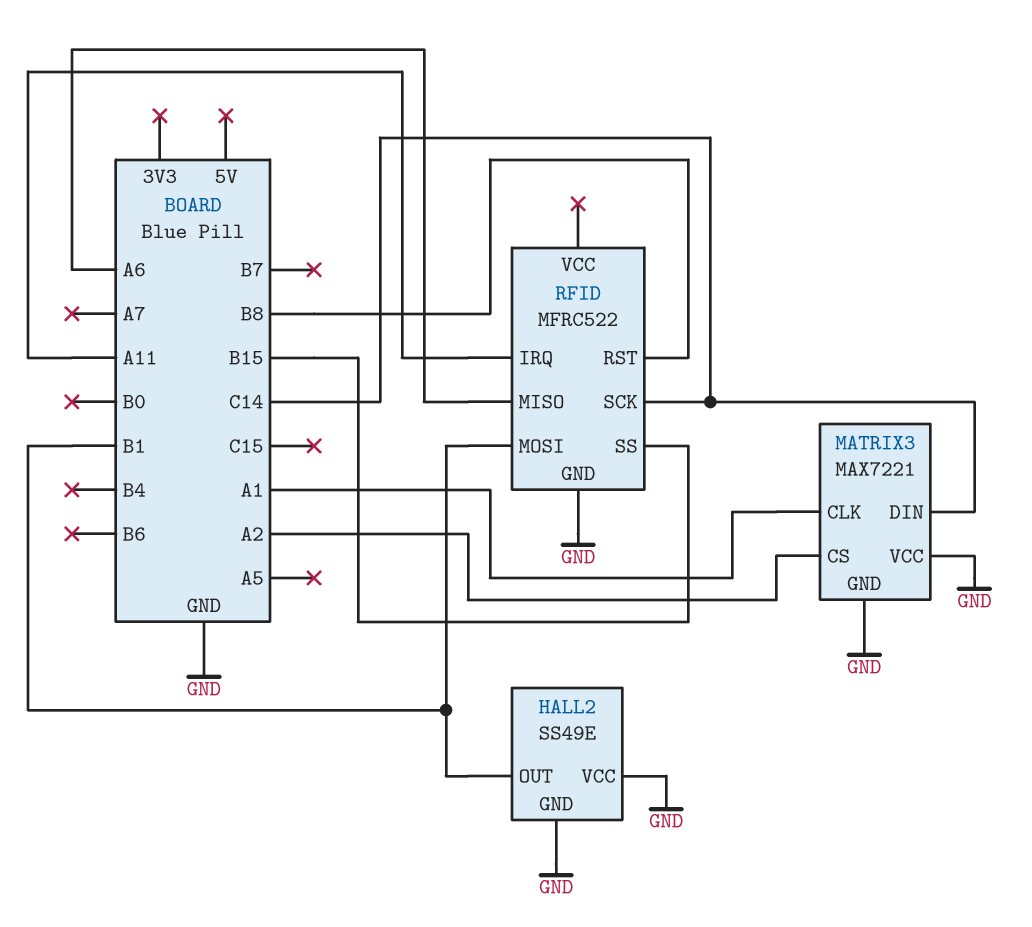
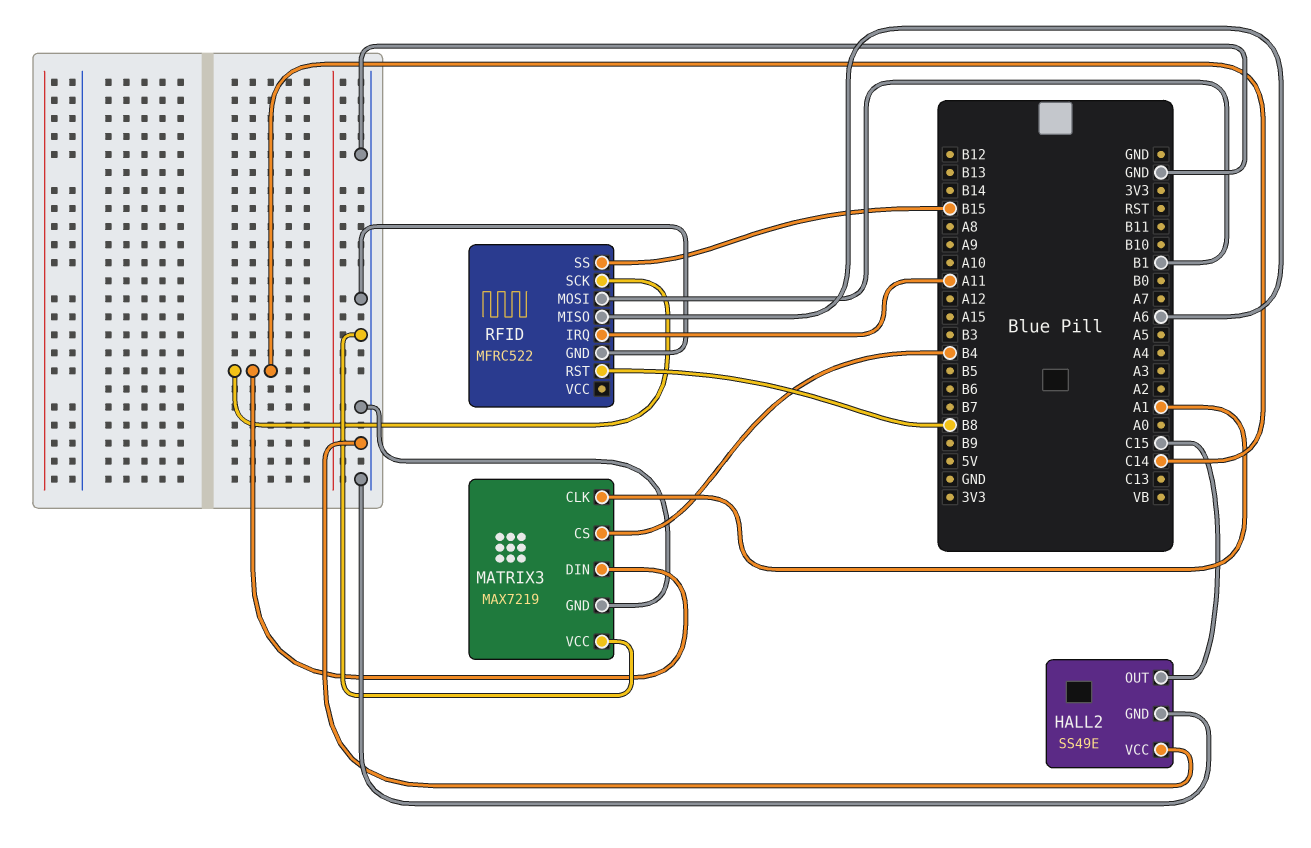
HALL2 pin OUT: B1 -> C15
MATRIX3: MAX7221 -> MAX7219
MATRIX3 pin CS: A2 -> B4

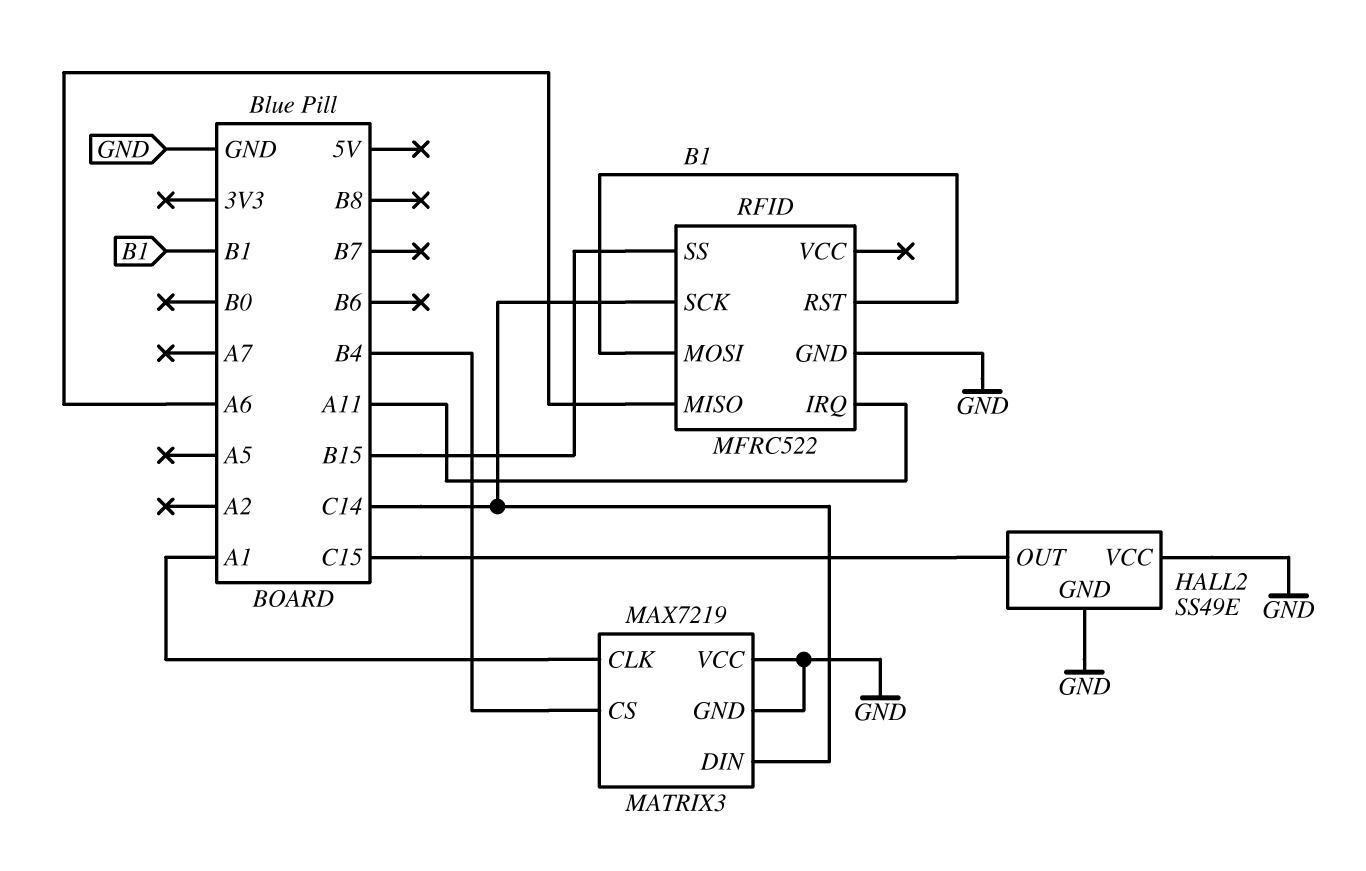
RFID pin RST: B8 -> B1

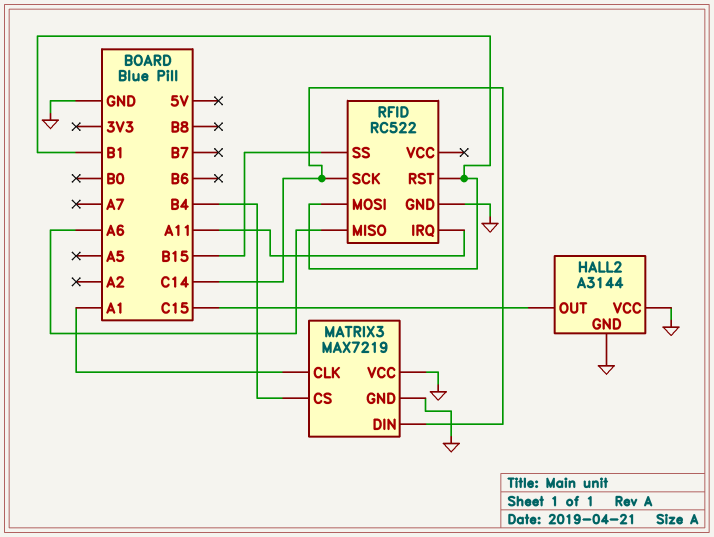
HALL2: SS49E -> A3144
RFID: MFRC522 -> RC522

